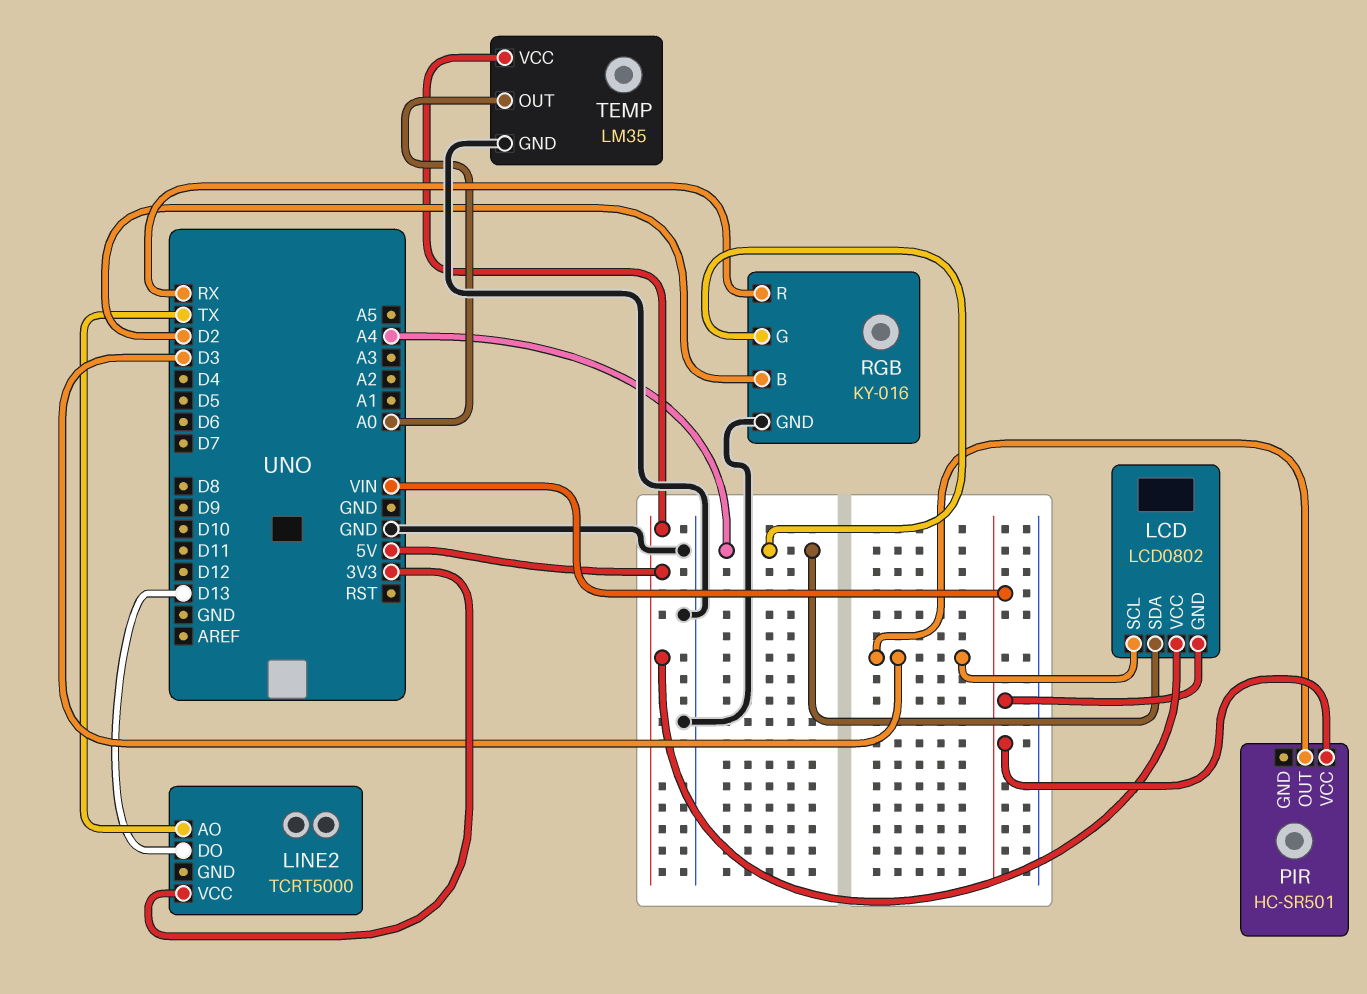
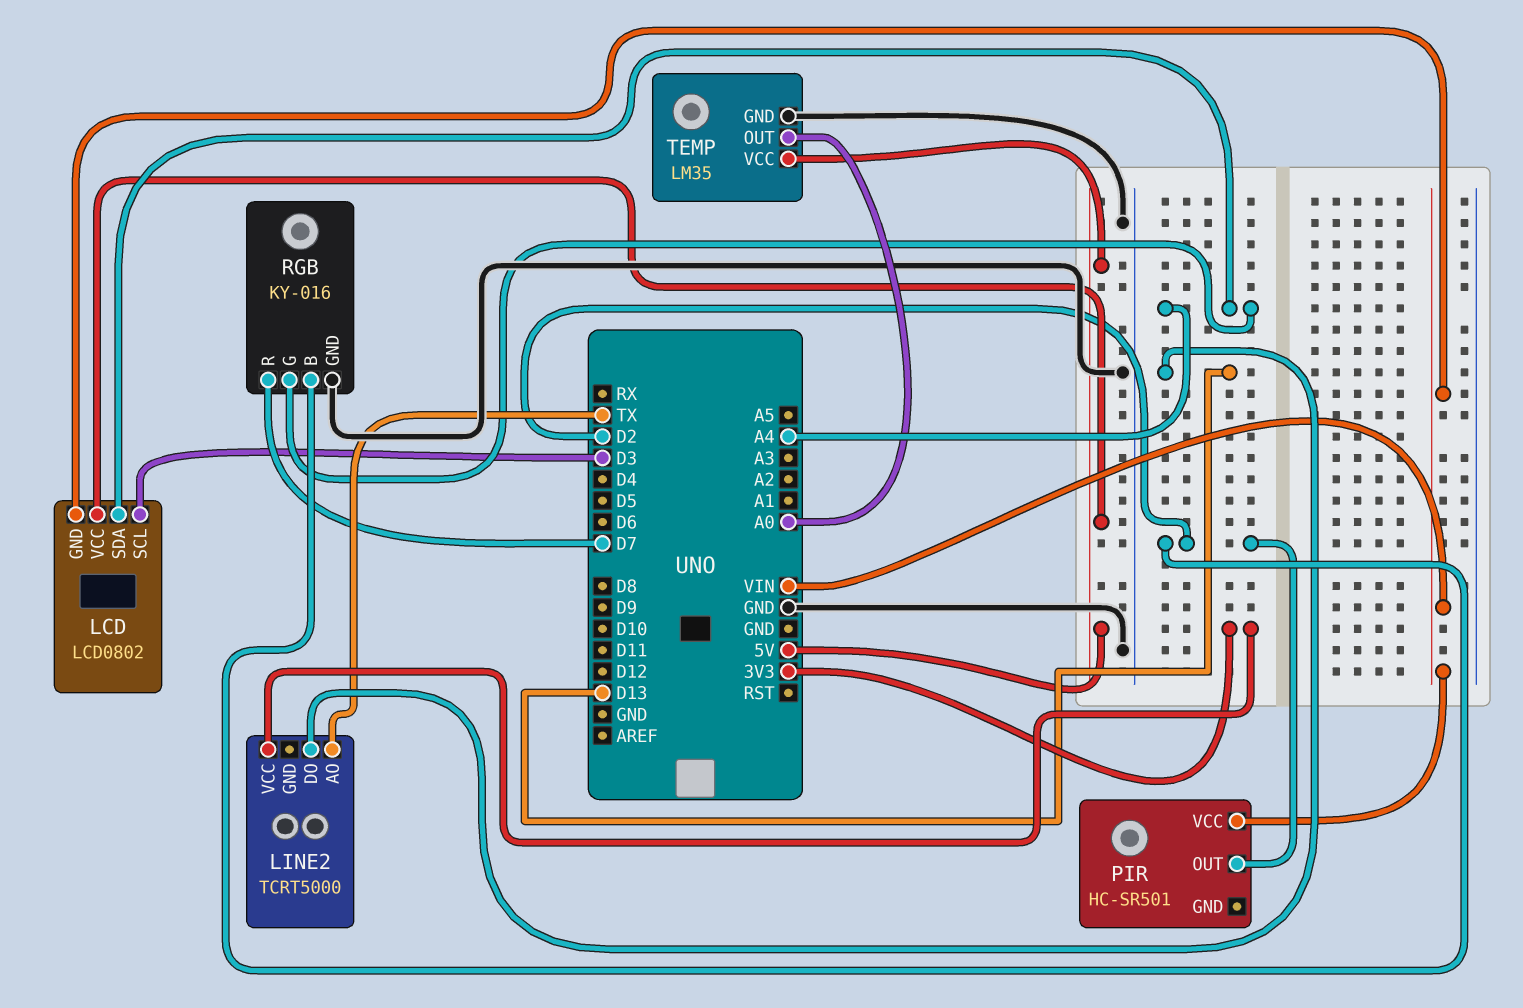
PIR pin OUT: D3 -> D2
RGB pin R: RX -> D7

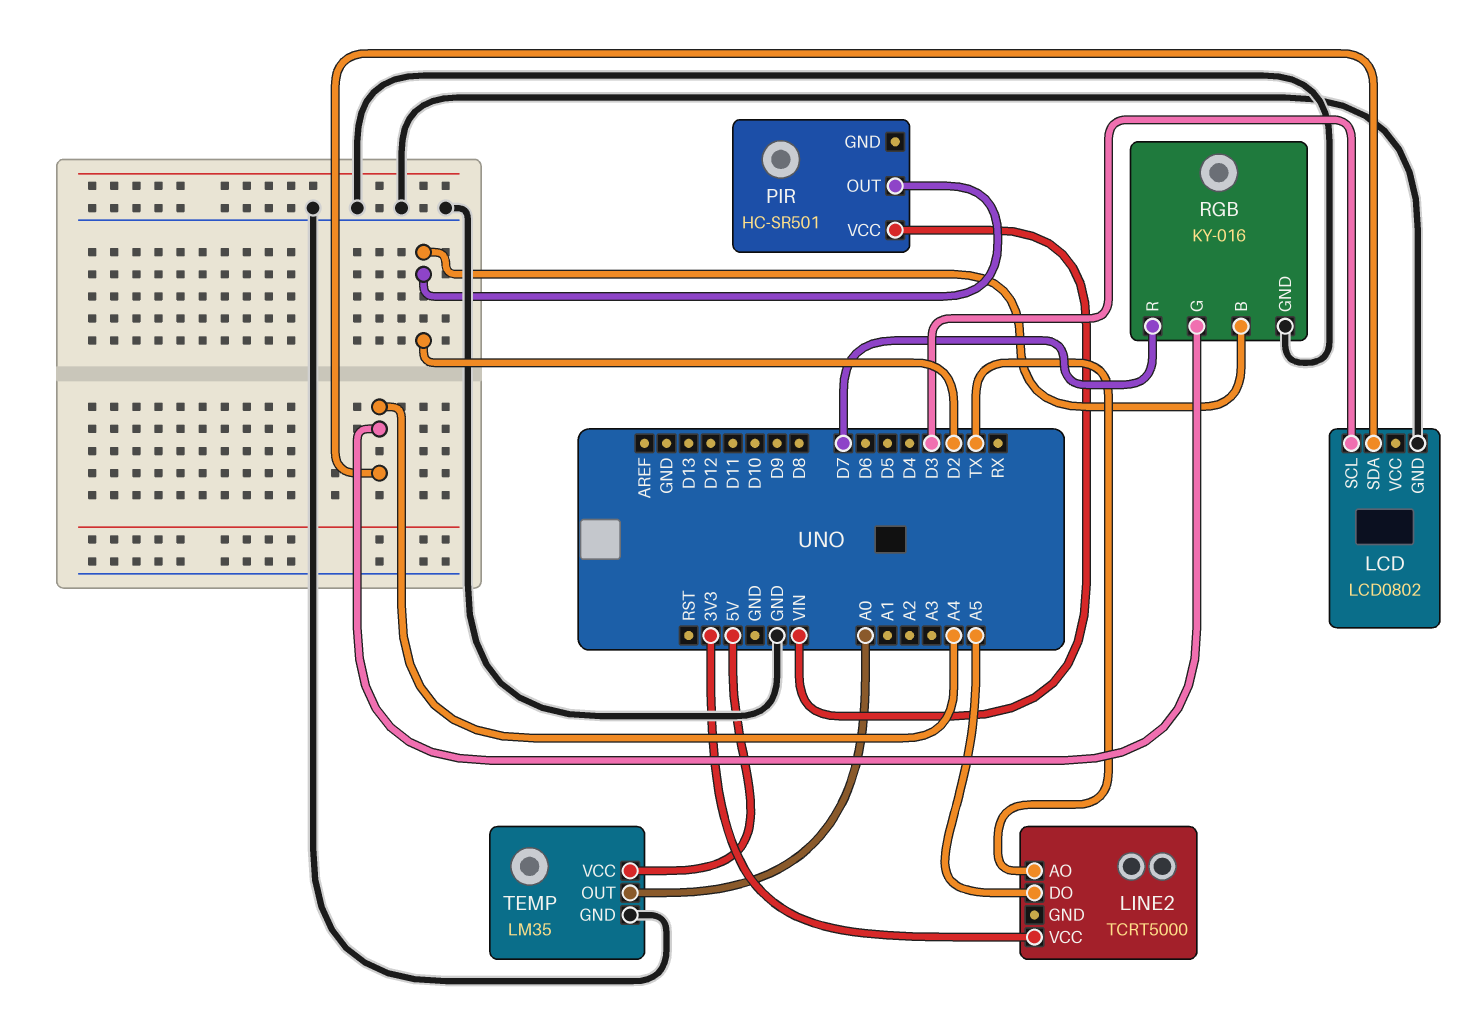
LCD pin GND: VIN -> GND
LCD pin VCC: 5V -> none
LINE2 pin DO: D13 -> A5

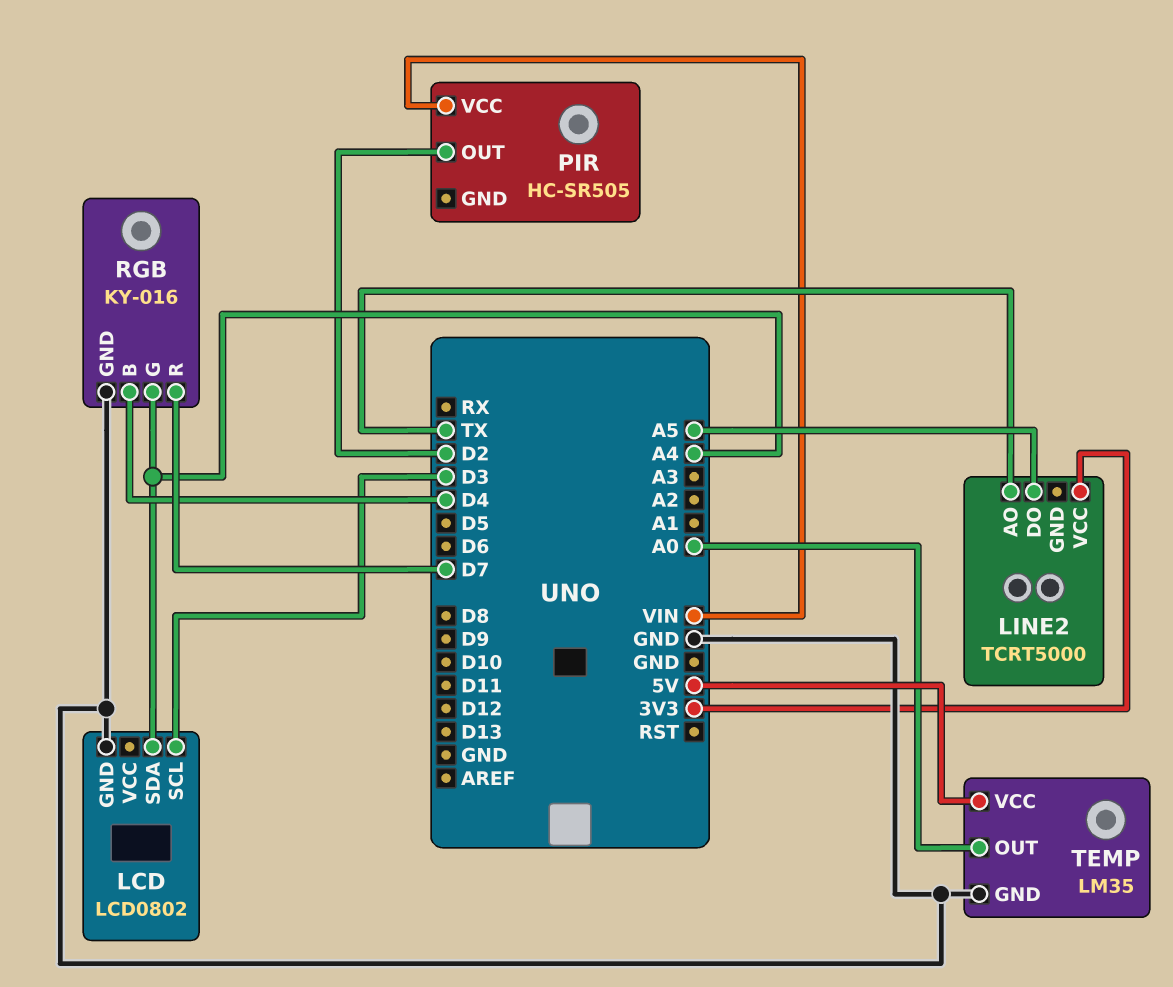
PIR: HC-SR501 -> HC-SR505
RGB pin B: D2 -> D4

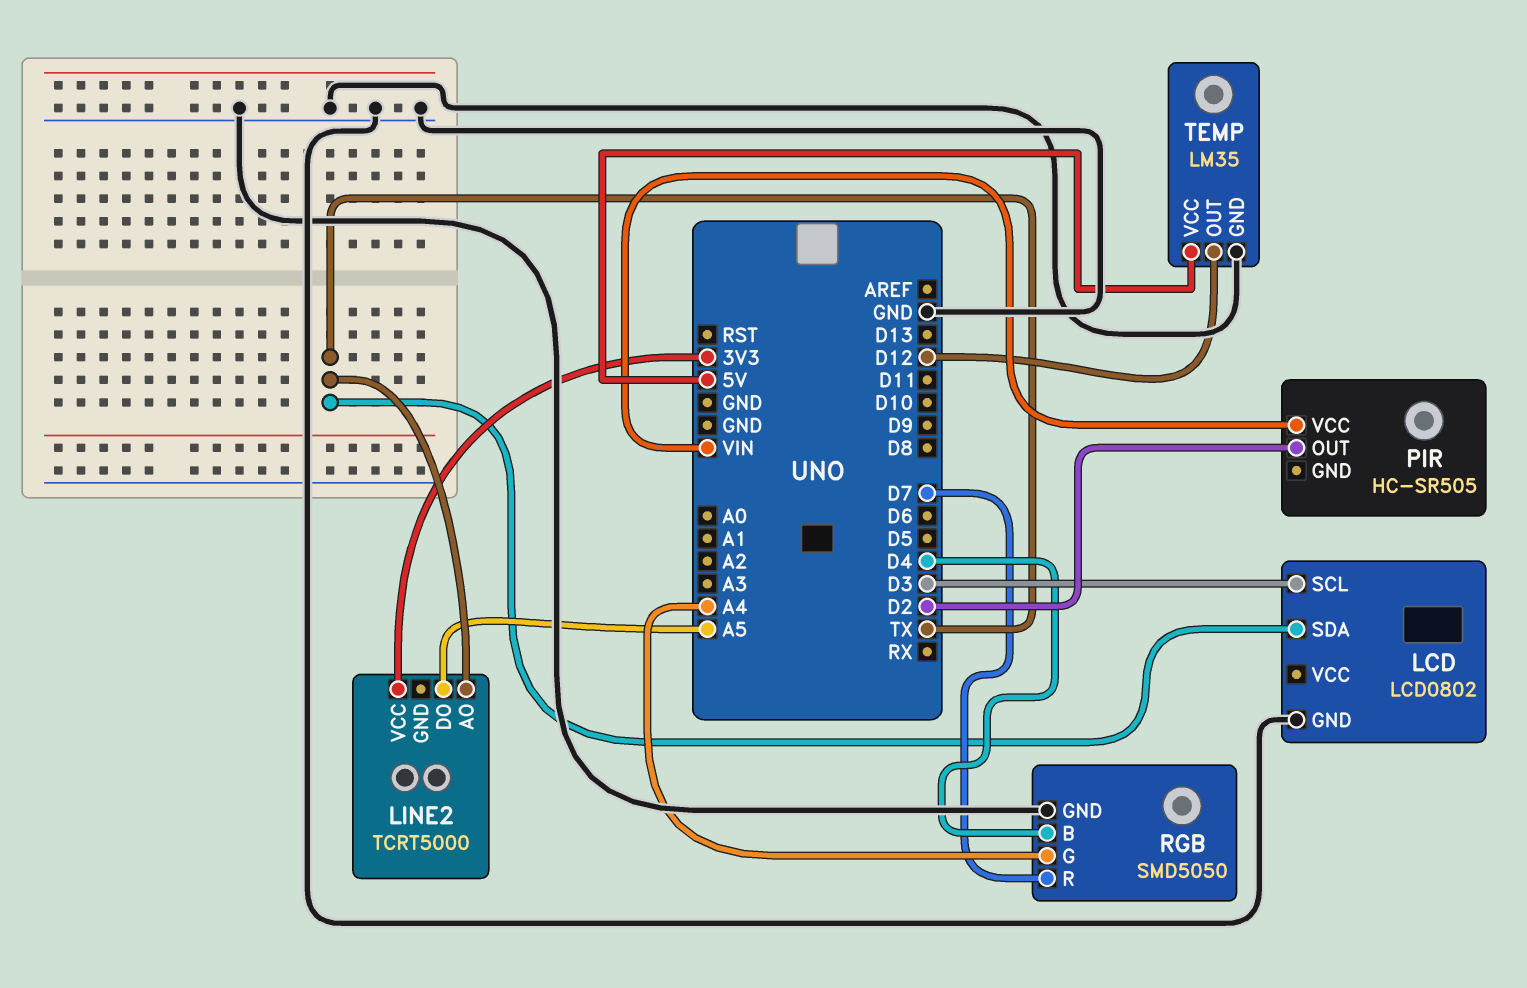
LCD pin SDA: A4 -> TX
RGB: KY-016 -> SMD5050
TEMP pin OUT: A0 -> D12

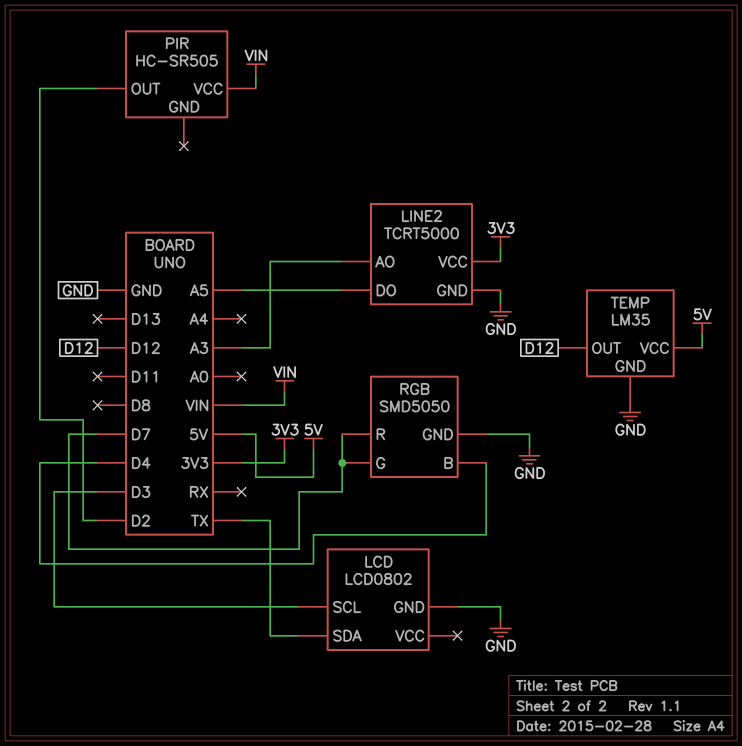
LINE2 pin AO: TX -> A3
LINE2 pin GND: none -> GND
RGB pin G: A4 -> D7

